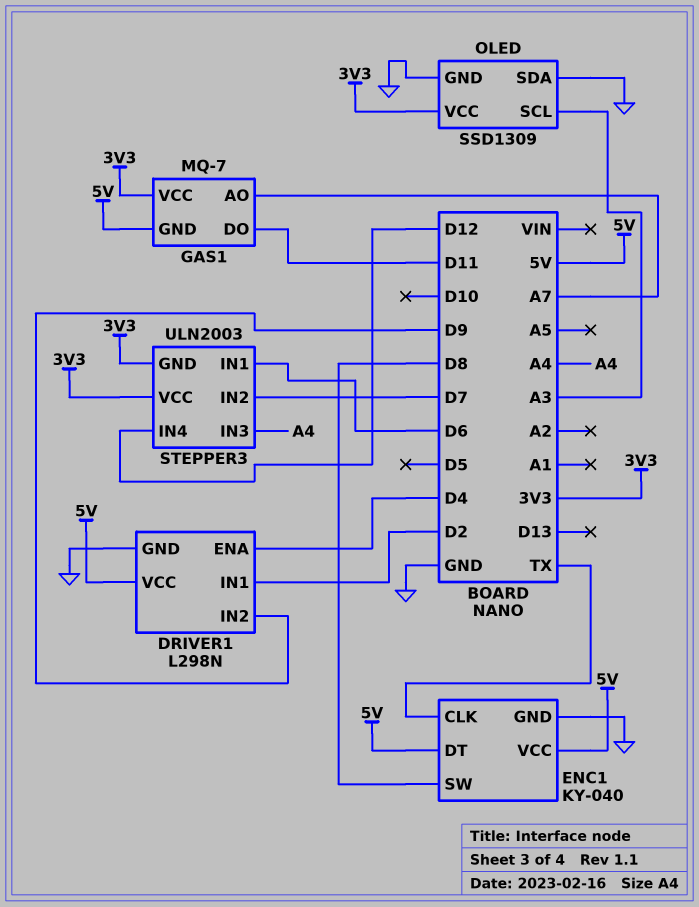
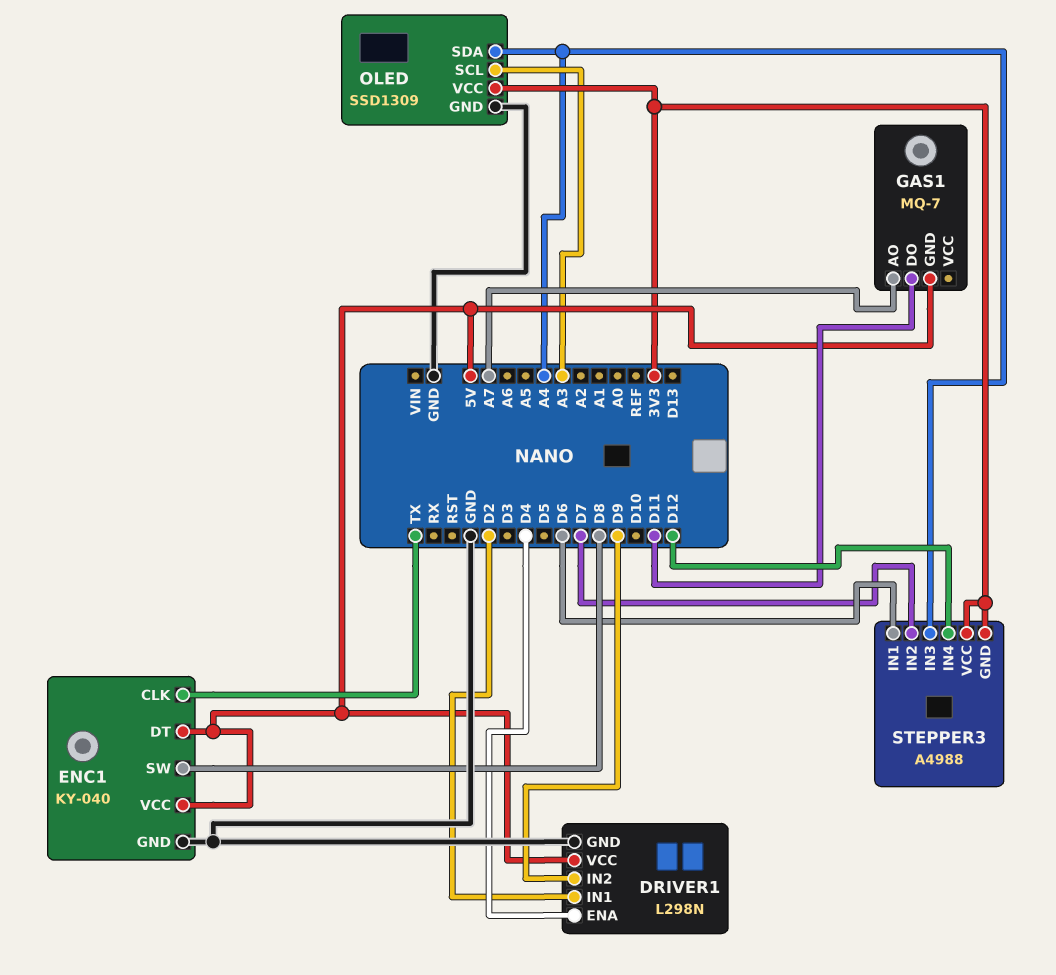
GAS1 pin VCC: 3V3 -> none
OLED pin SDA: GND -> A4
STEPPER3: ULN2003 -> A4988

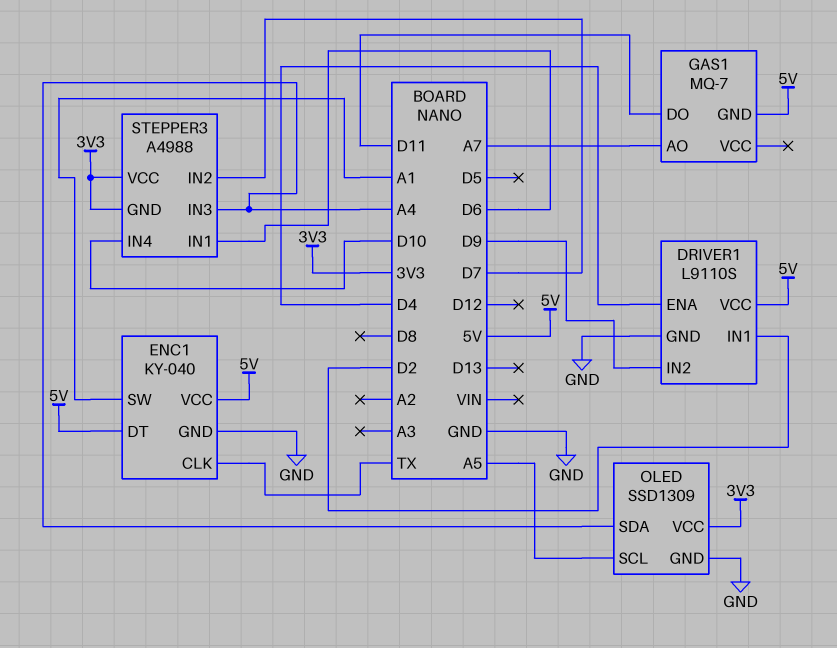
DRIVER1: L298N -> L9110S
ENC1 pin SW: D8 -> A1
OLED pin SCL: A3 -> A5
STEPPER3 pin IN4: D12 -> D10

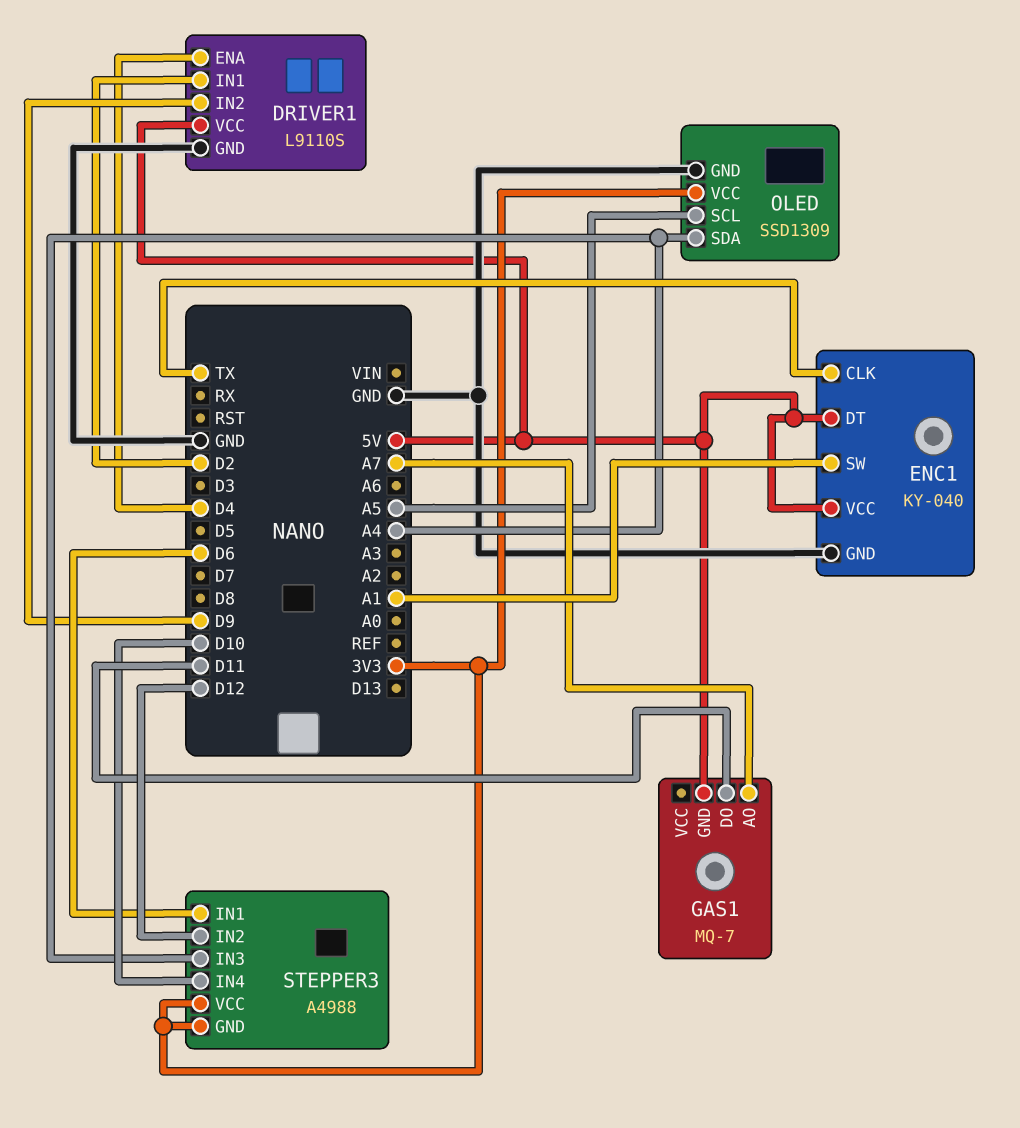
STEPPER3 pin IN2: D7 -> D12

